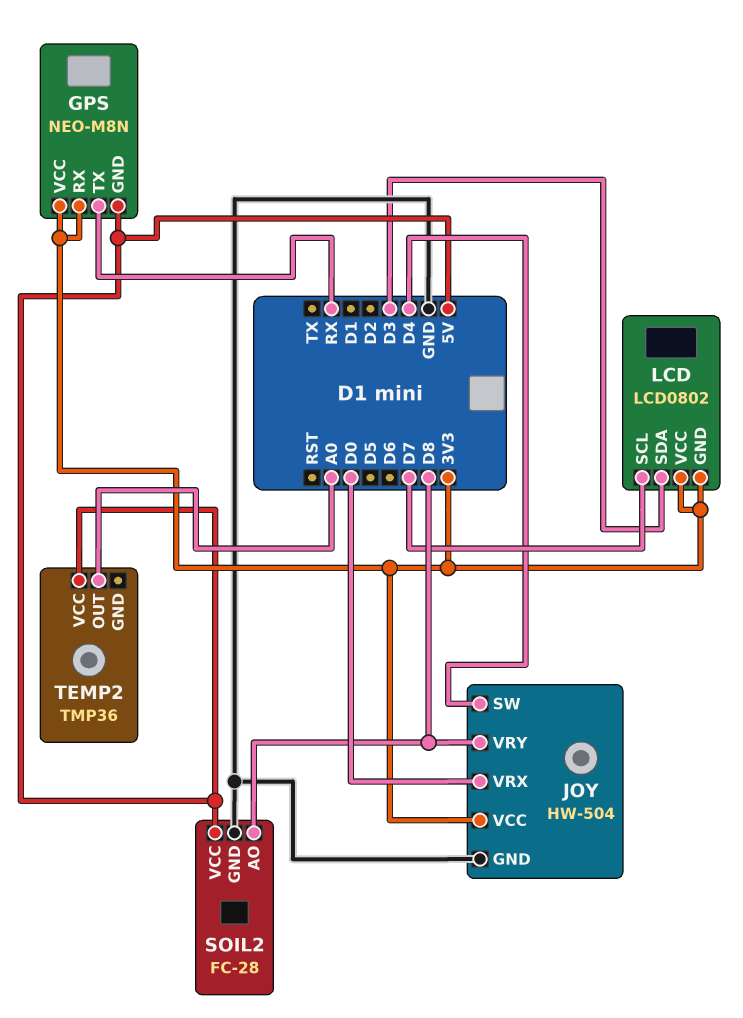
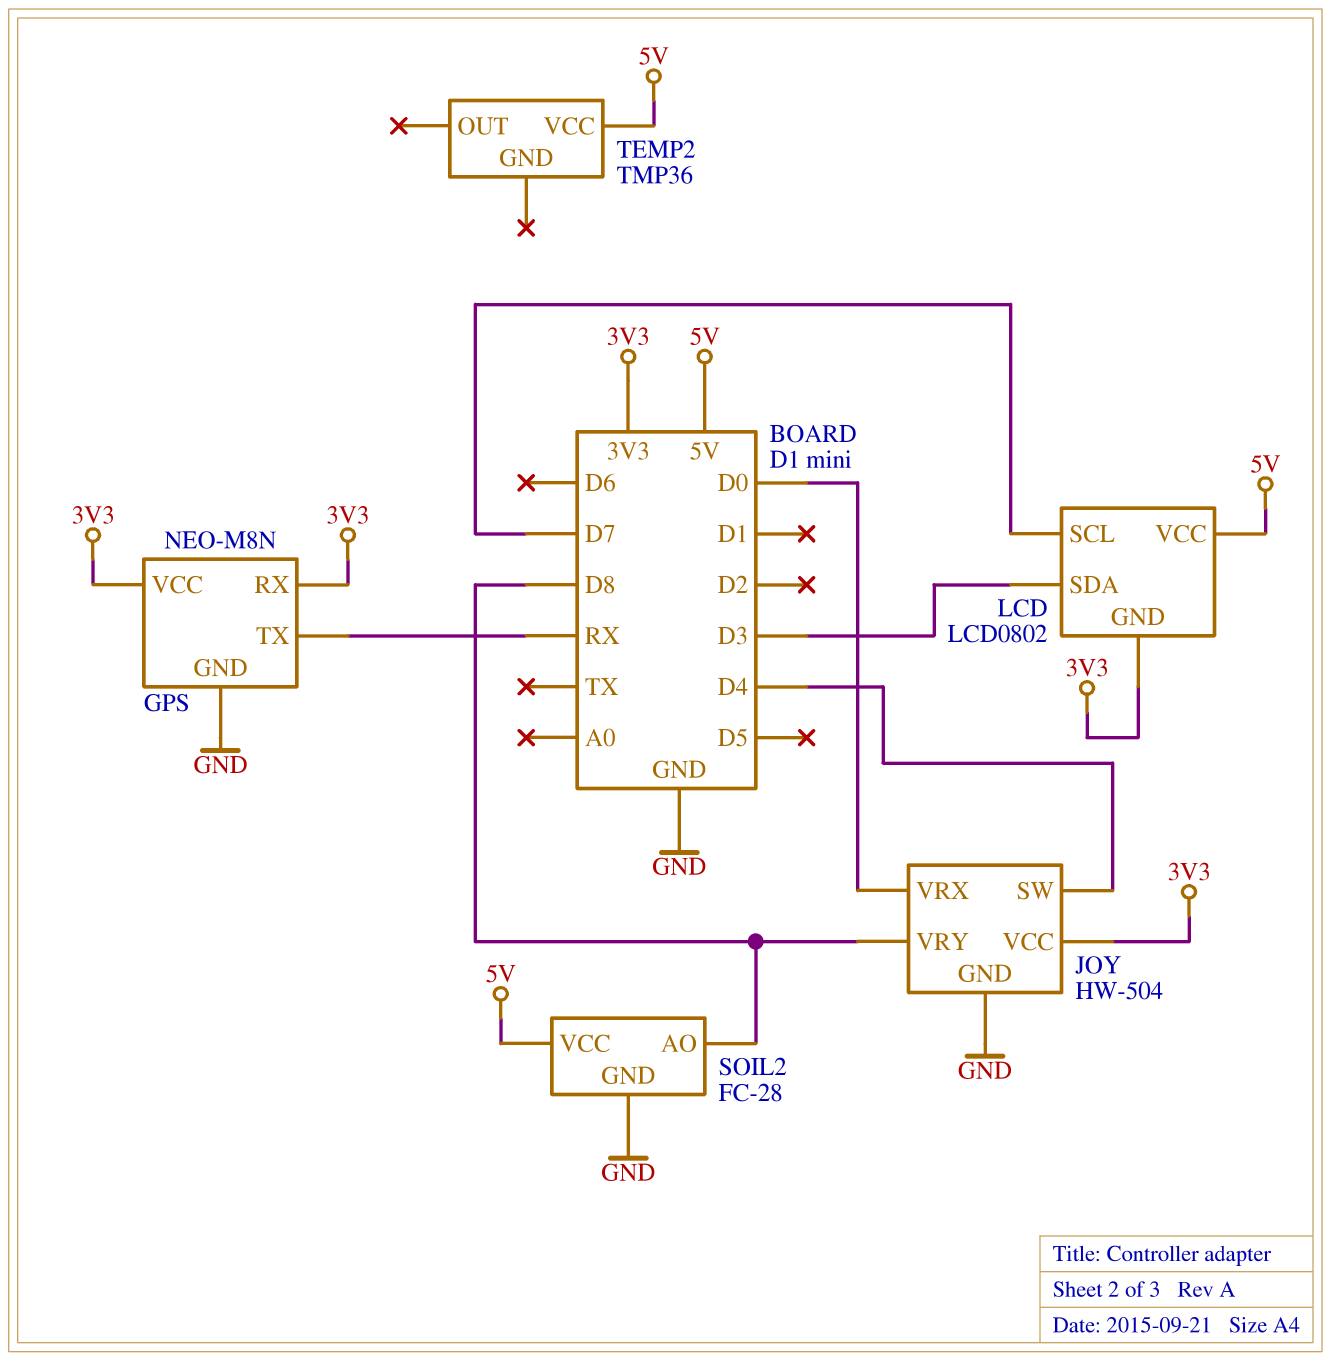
GPS pin GND: 5V -> GND
LCD pin VCC: 3V3 -> 5V
TEMP2 pin OUT: A0 -> none

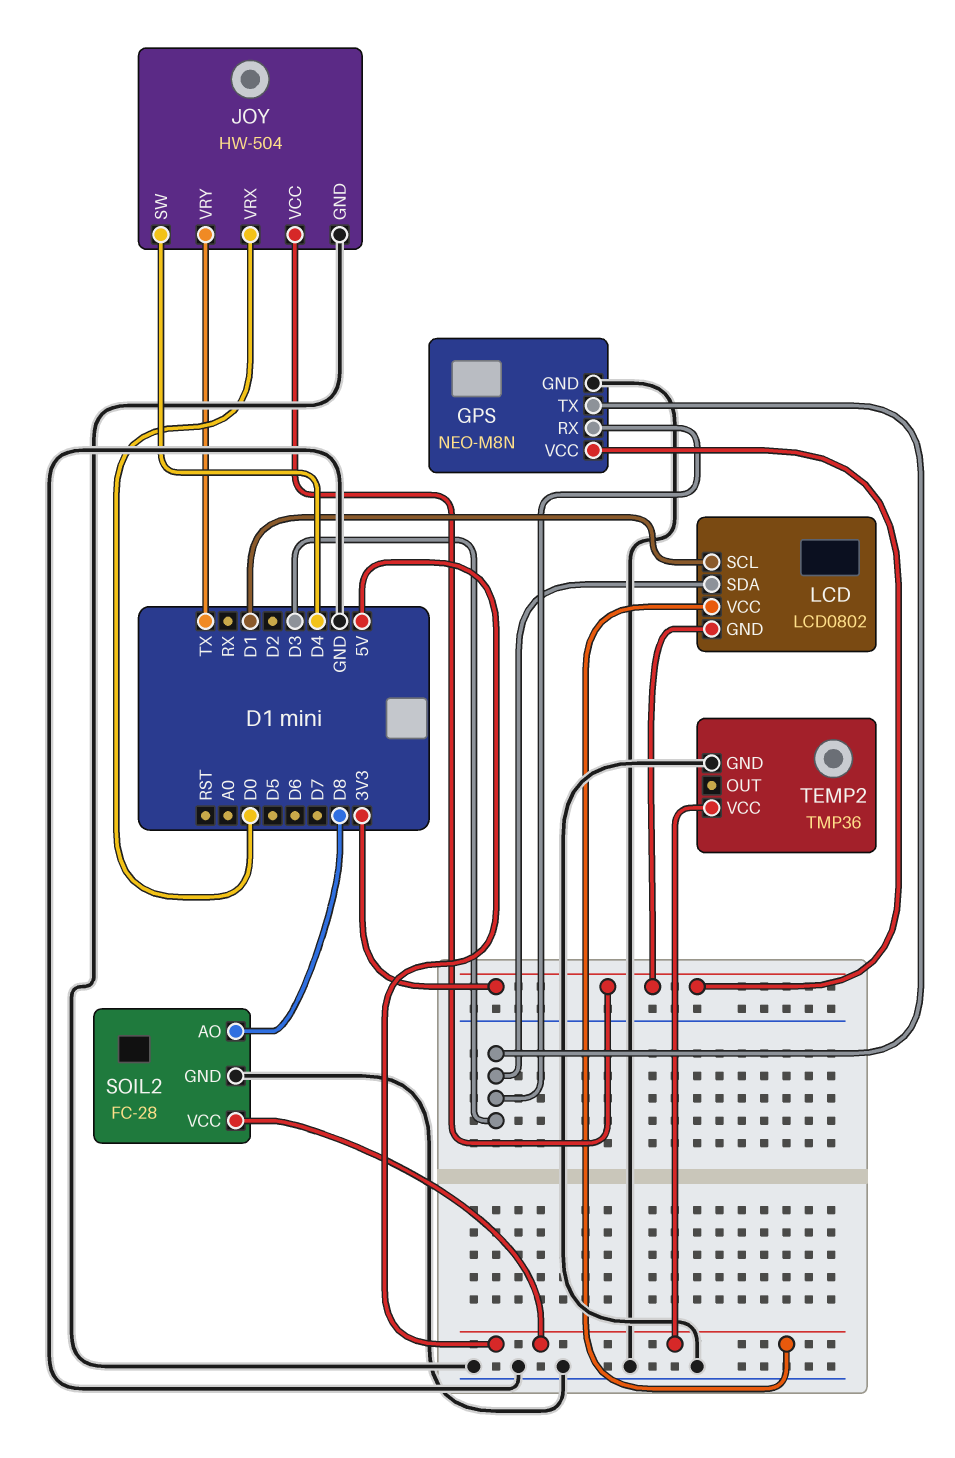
GPS pin RX: 3V3 -> D3
GPS pin TX: RX -> D3
JOY pin VRY: D8 -> TX
LCD pin SCL: D7 -> D1
TEMP2 pin GND: none -> GND

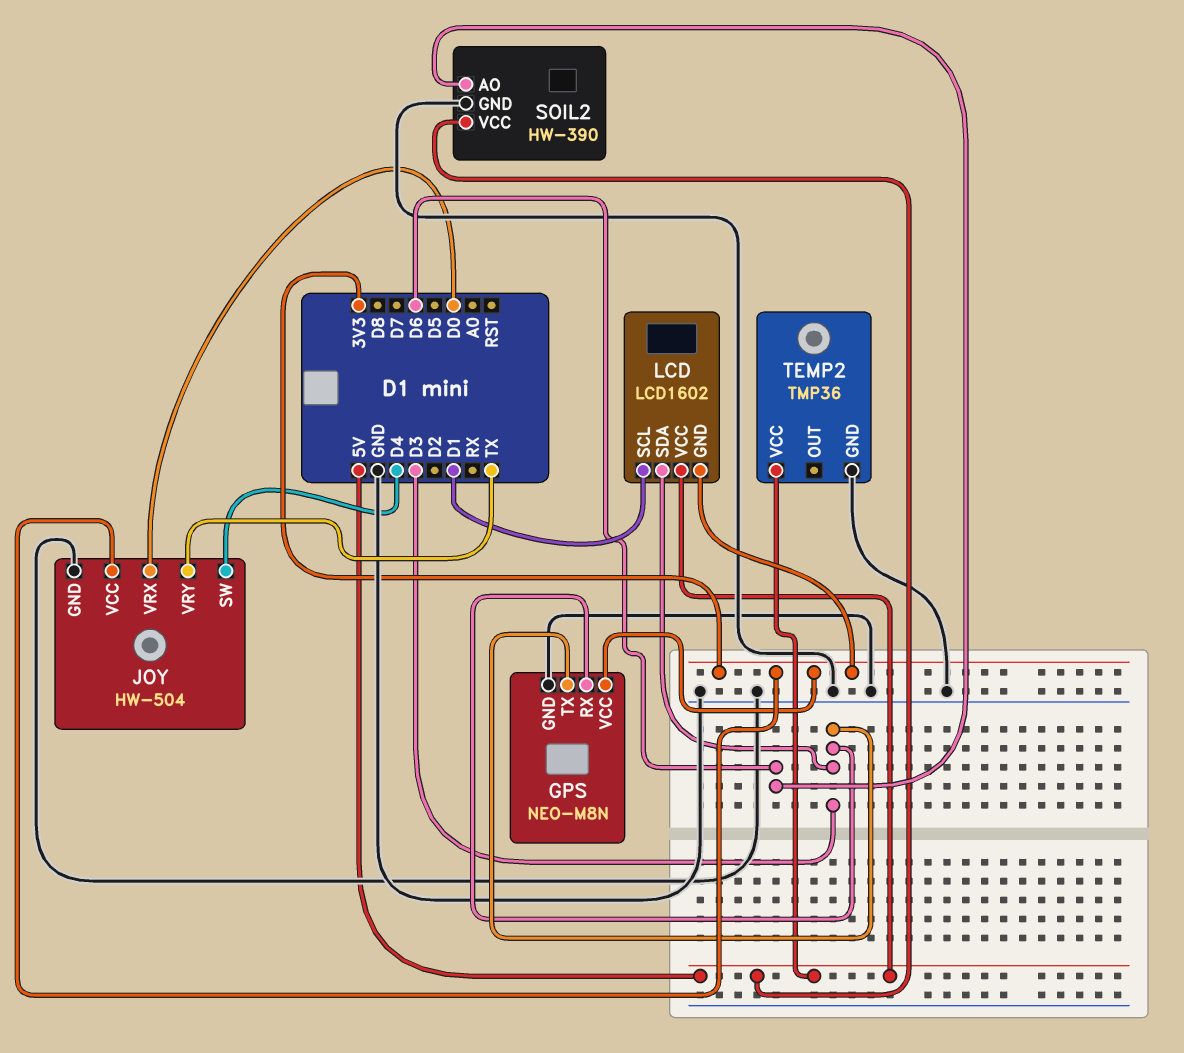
LCD: LCD0802 -> LCD1602
SOIL2: FC-28 -> HW-390
SOIL2 pin AO: D8 -> D6

